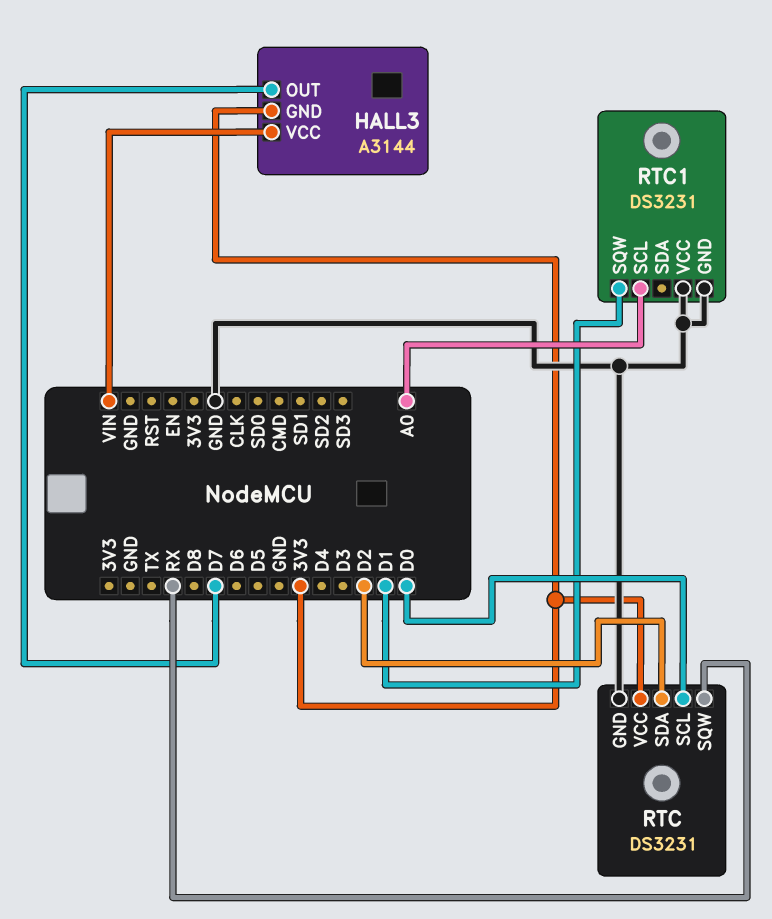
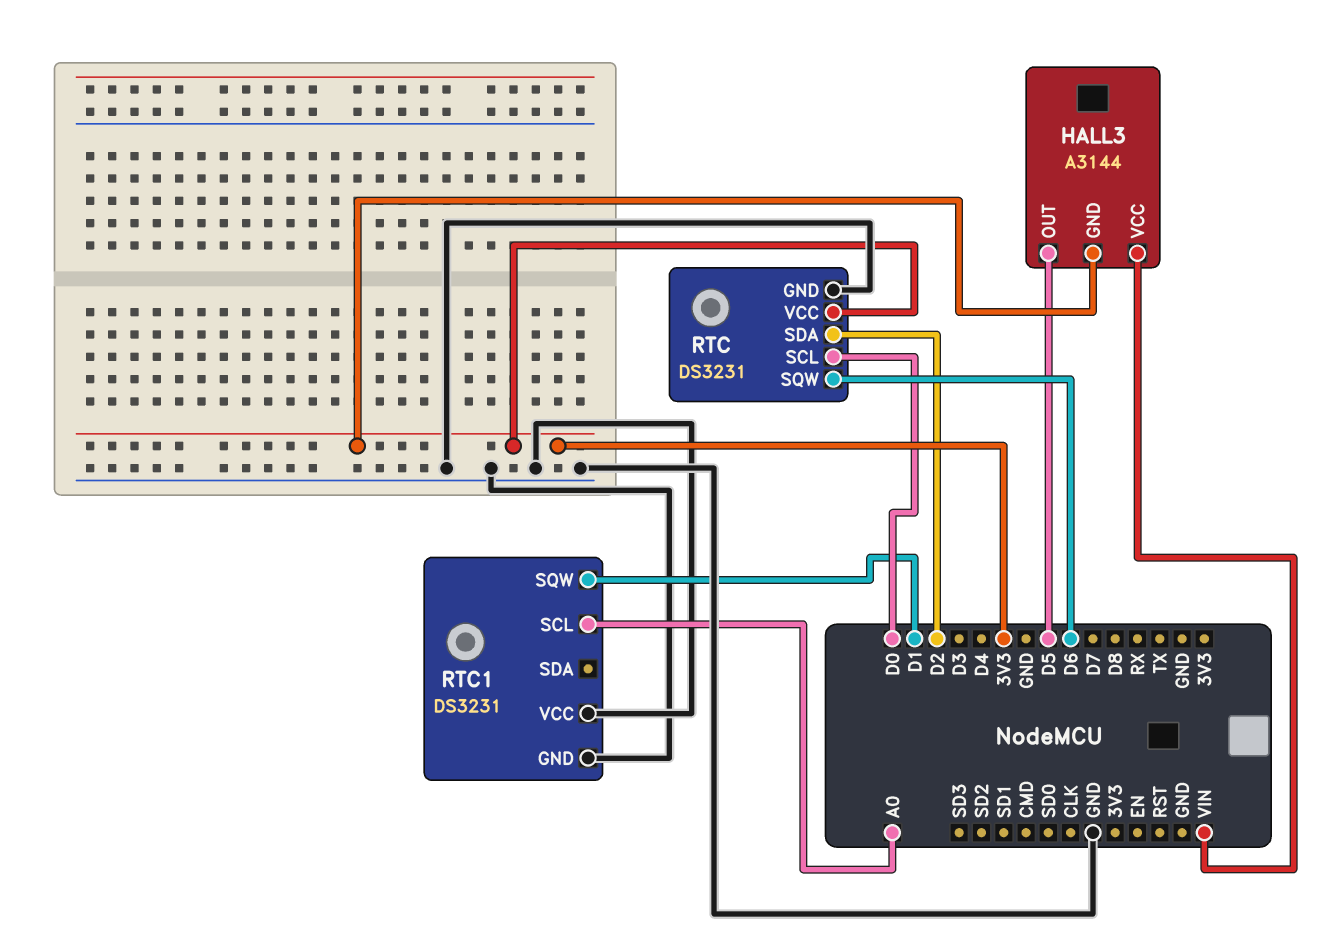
HALL3 pin OUT: D7 -> D5
RTC pin SQW: RX -> D6

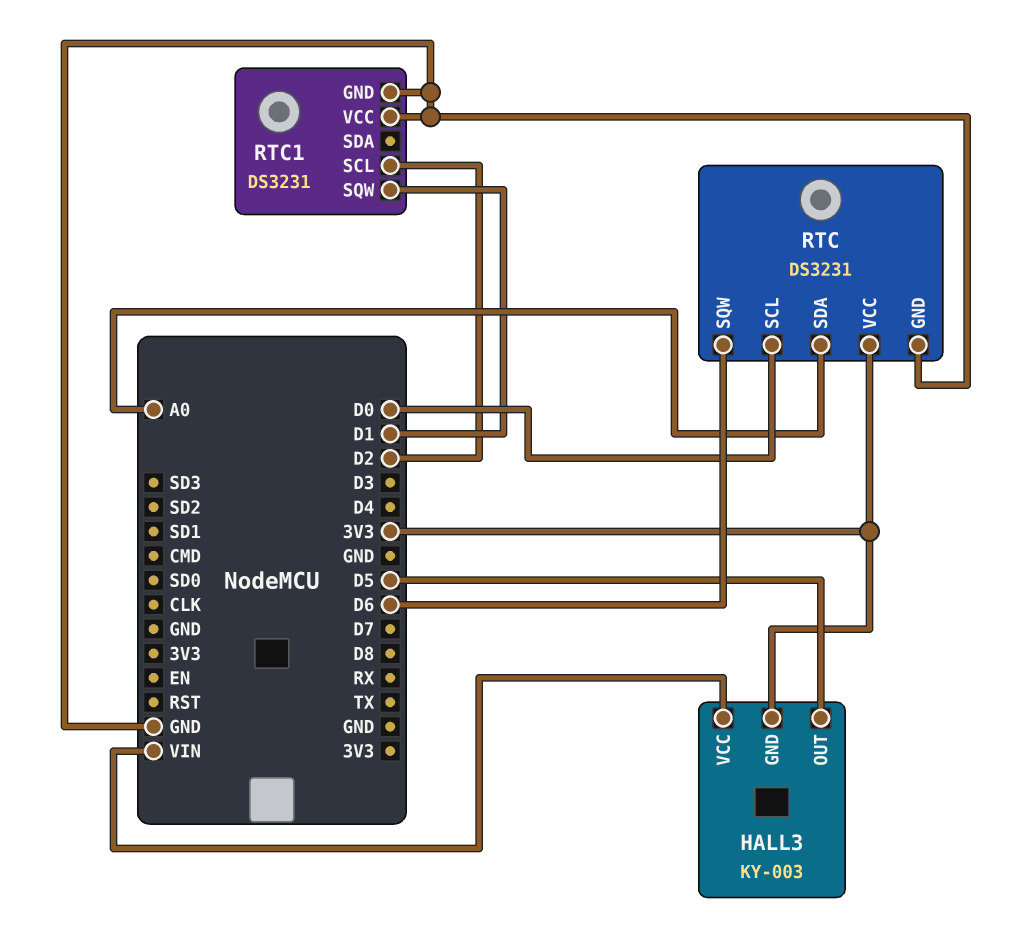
HALL3: A3144 -> KY-003
RTC pin SDA: D2 -> A0
RTC1 pin SCL: A0 -> D2

